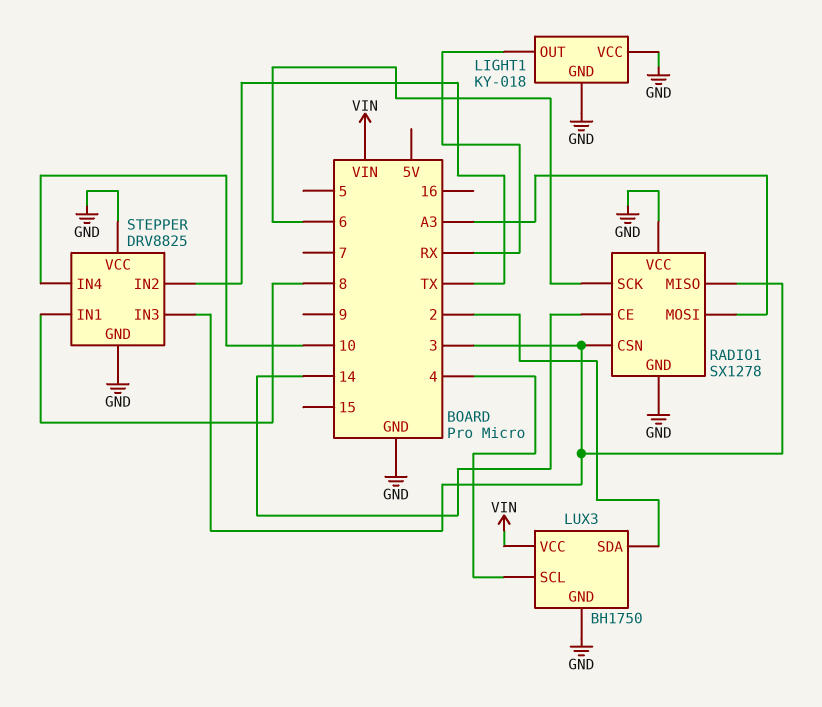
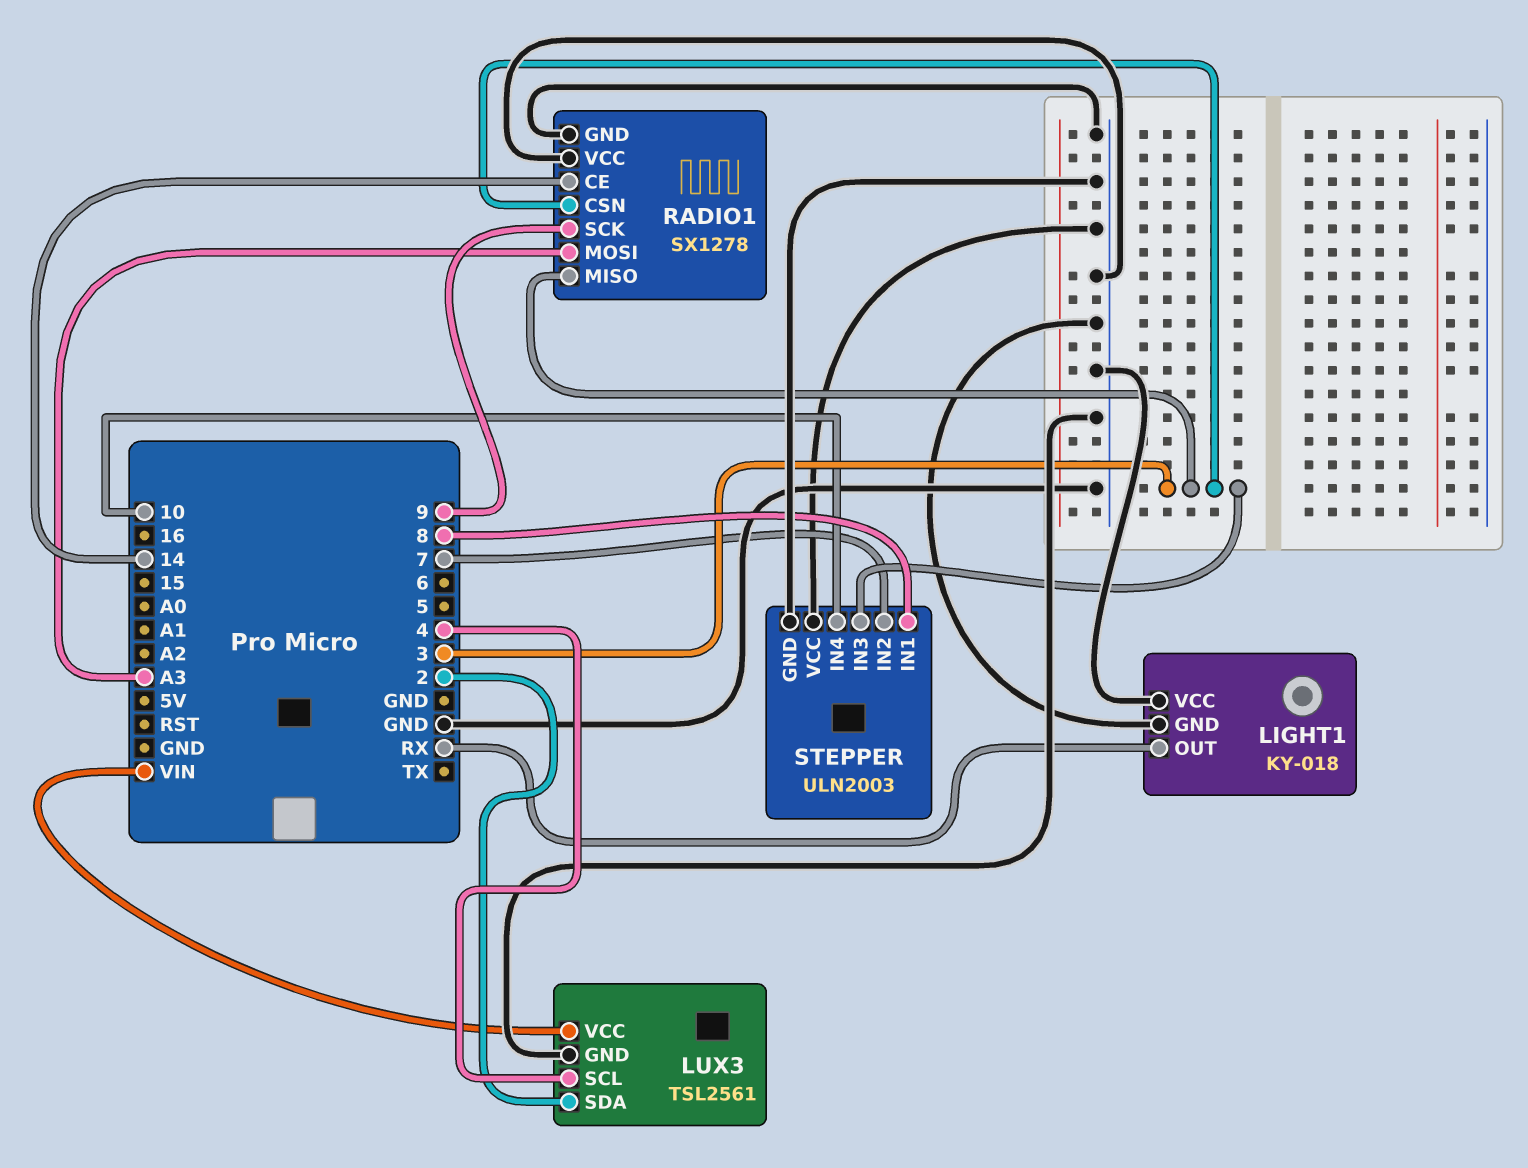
LUX3: BH1750 -> TSL2561
RADIO1 pin SCK: 6 -> 9
STEPPER: DRV8825 -> ULN2003
STEPPER pin IN2: TX -> 7

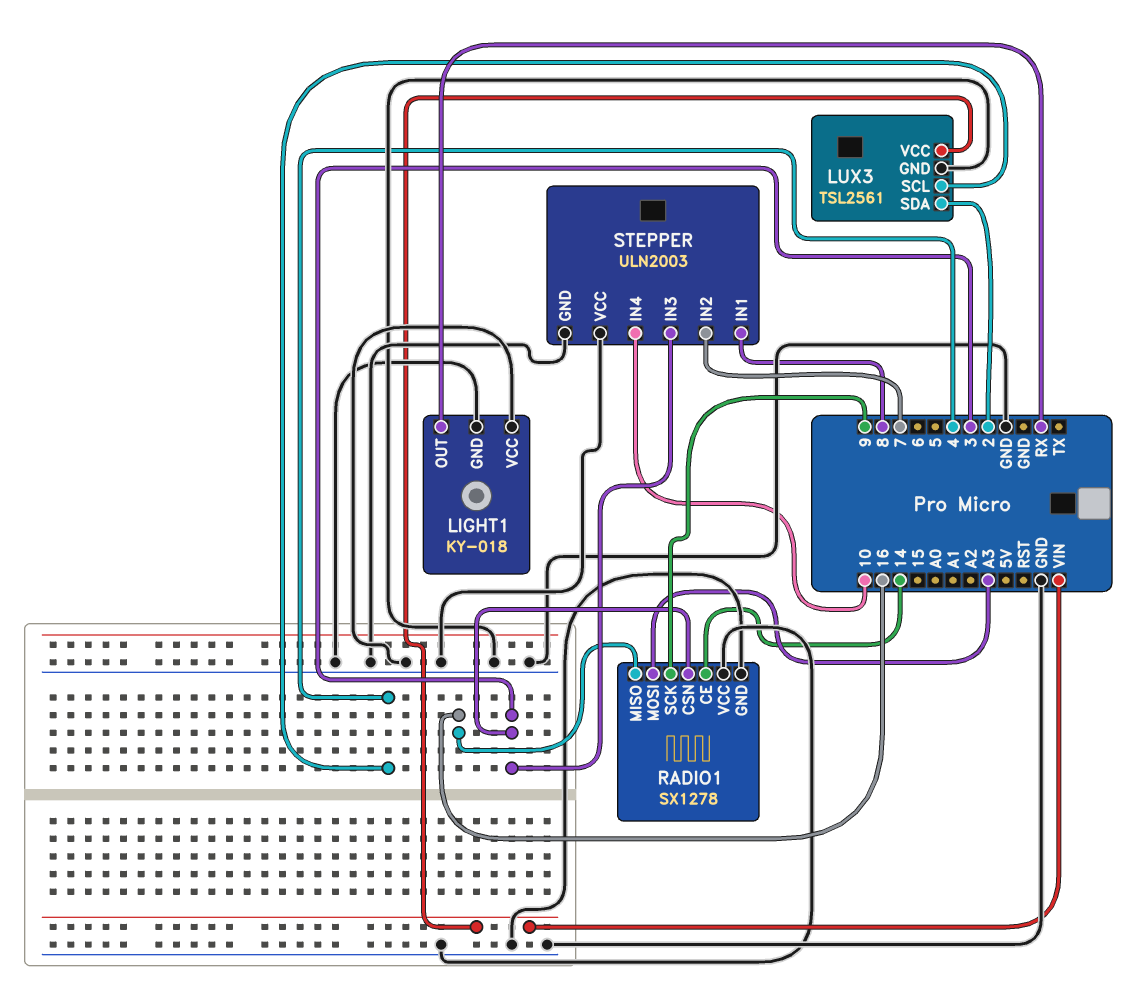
RADIO1 pin MISO: 3 -> 16

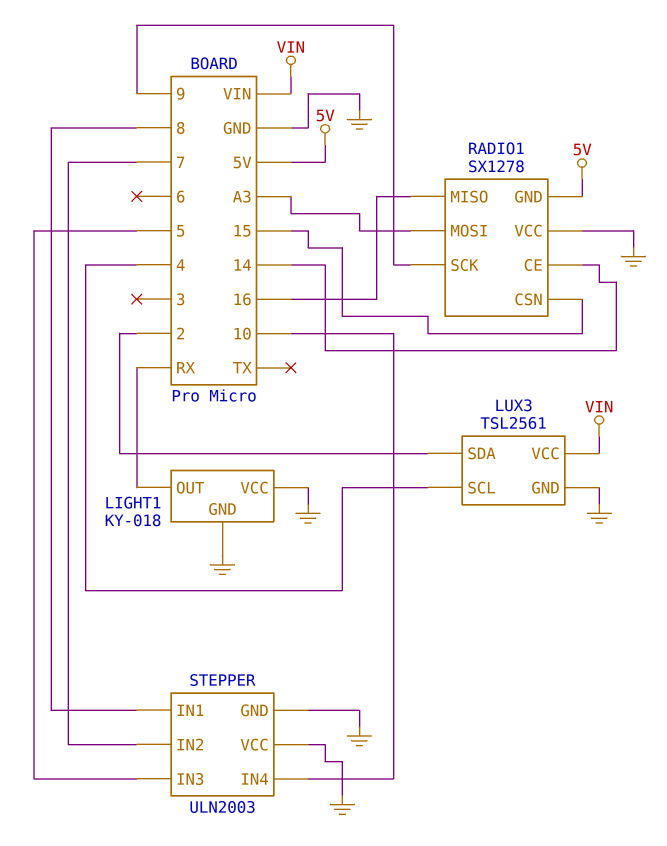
RADIO1 pin CSN: 3 -> 15
RADIO1 pin GND: GND -> 5V
STEPPER pin IN3: 3 -> 5

